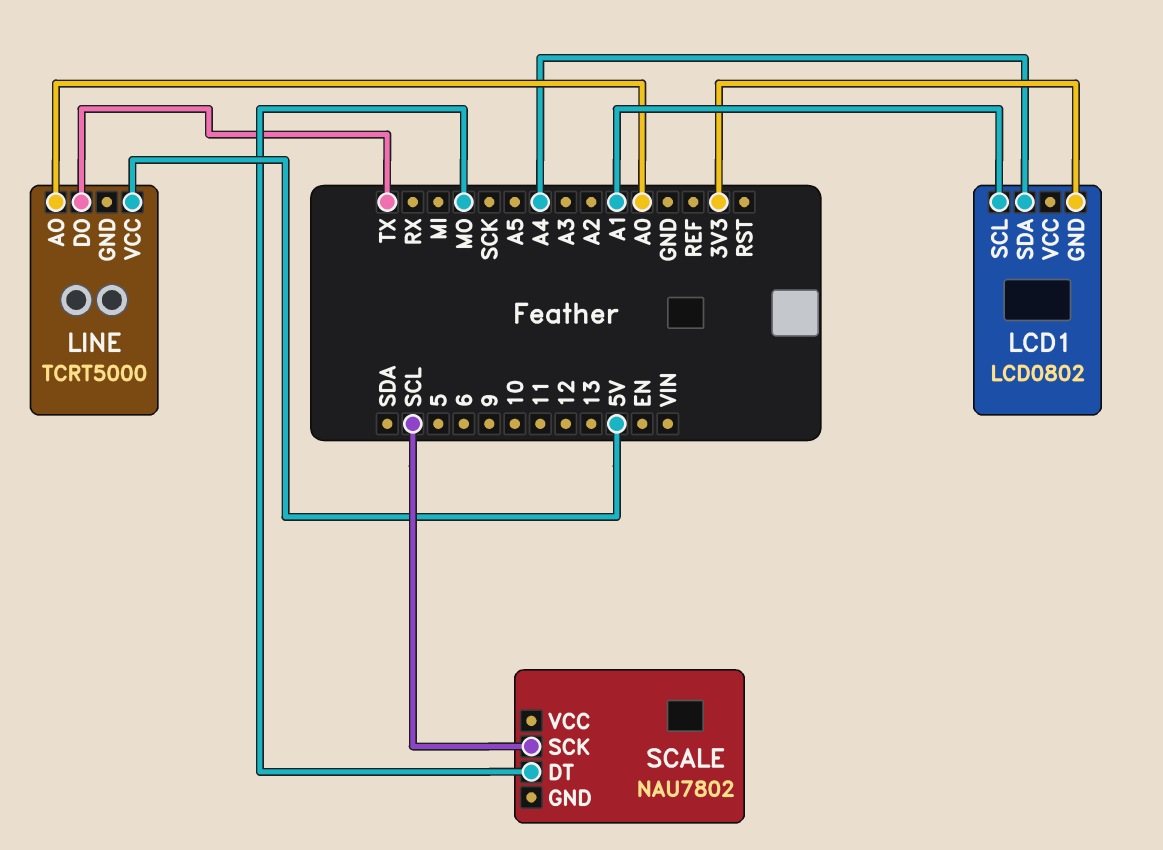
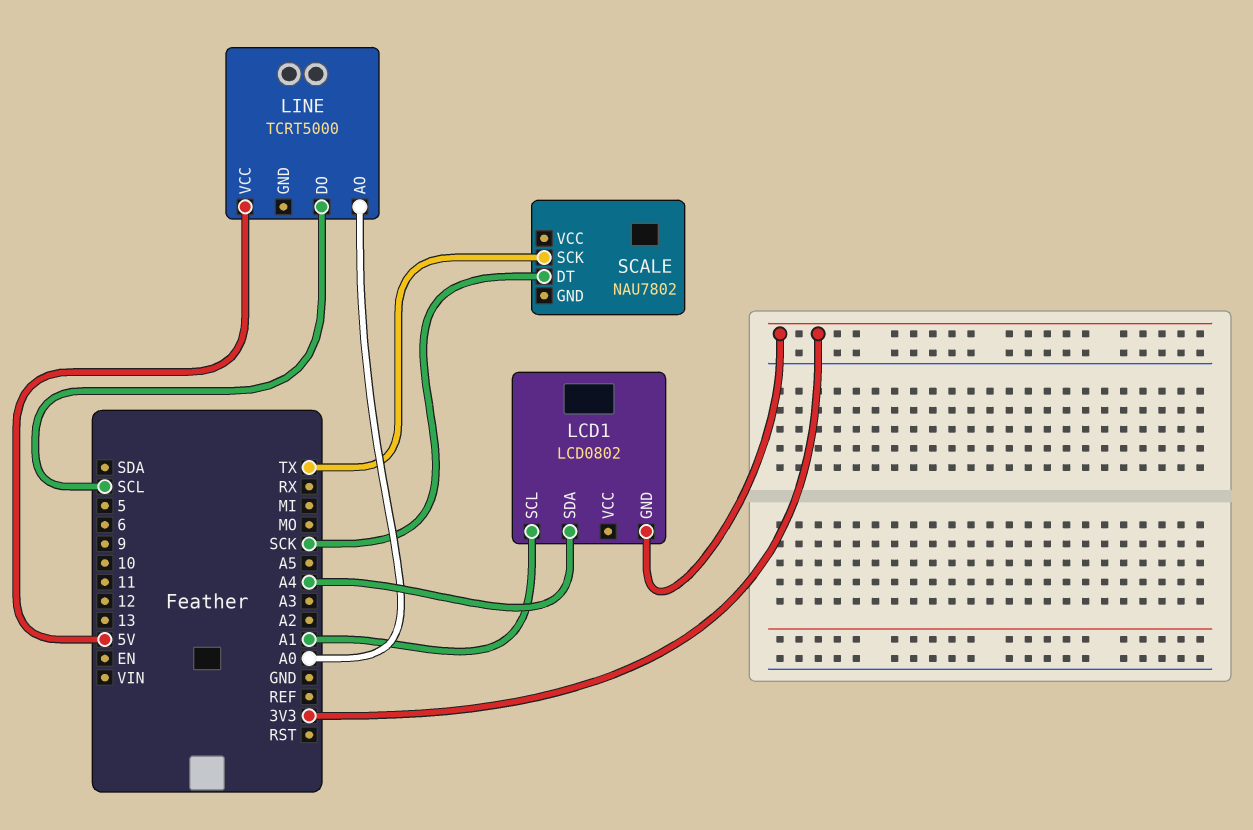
LINE pin DO: TX -> SCL
SCALE pin DT: MO -> SCK
SCALE pin SCK: SCL -> TX

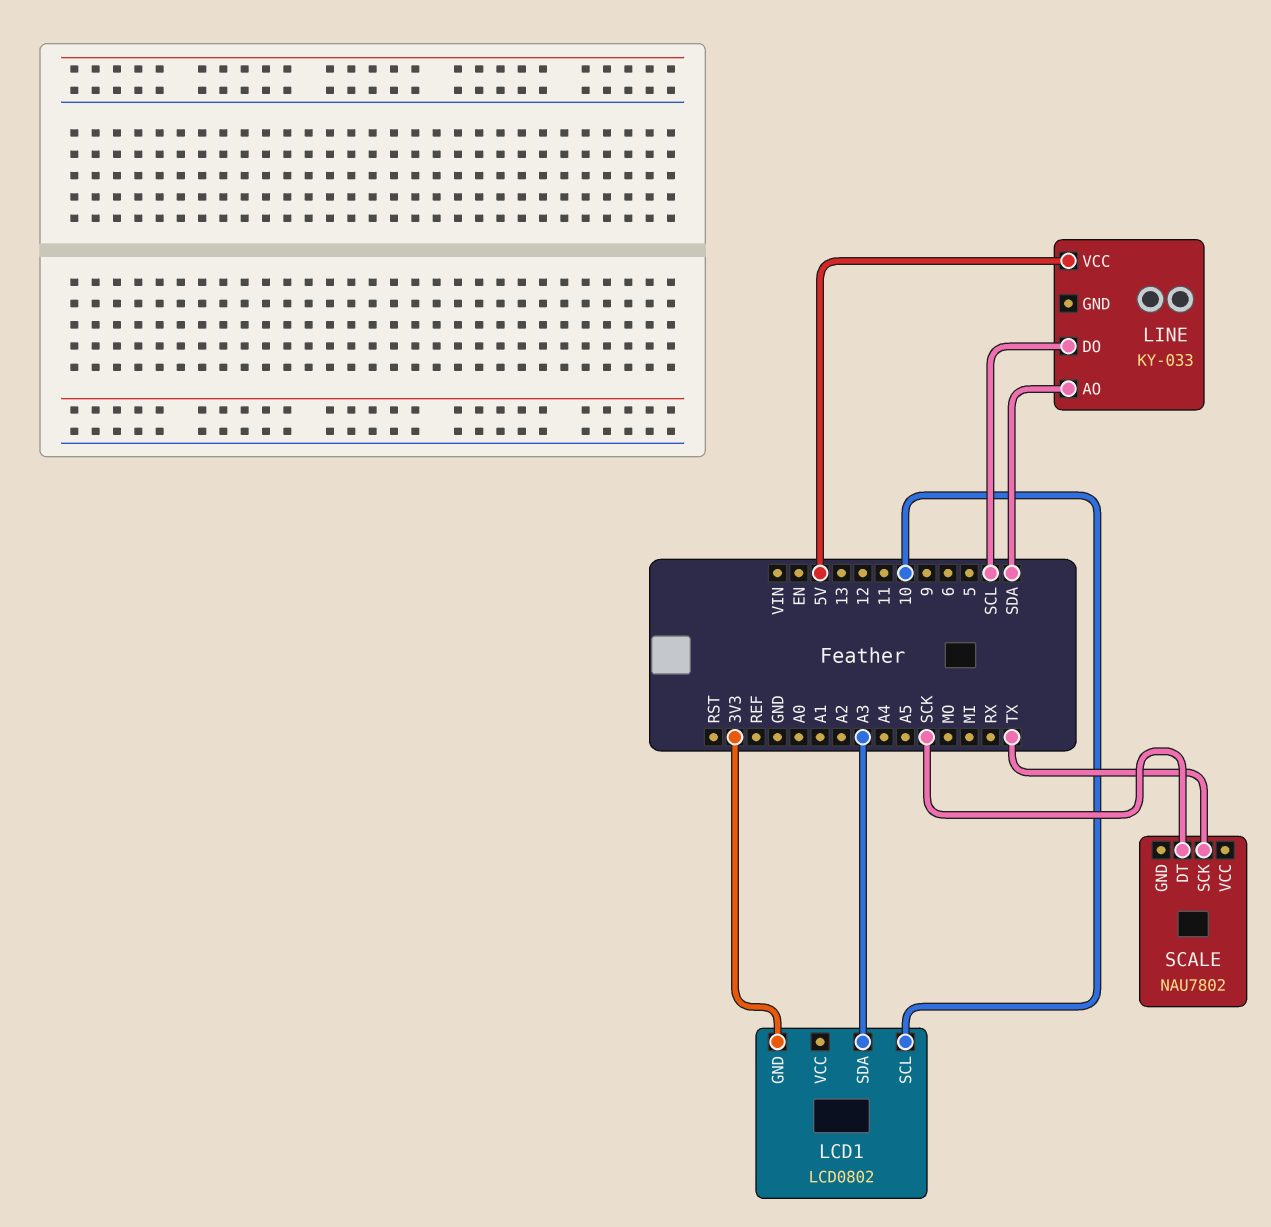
LCD1 pin SCL: A1 -> 10
LCD1 pin SDA: A4 -> A3
LINE: TCRT5000 -> KY-033
LINE pin AO: A0 -> SDA

